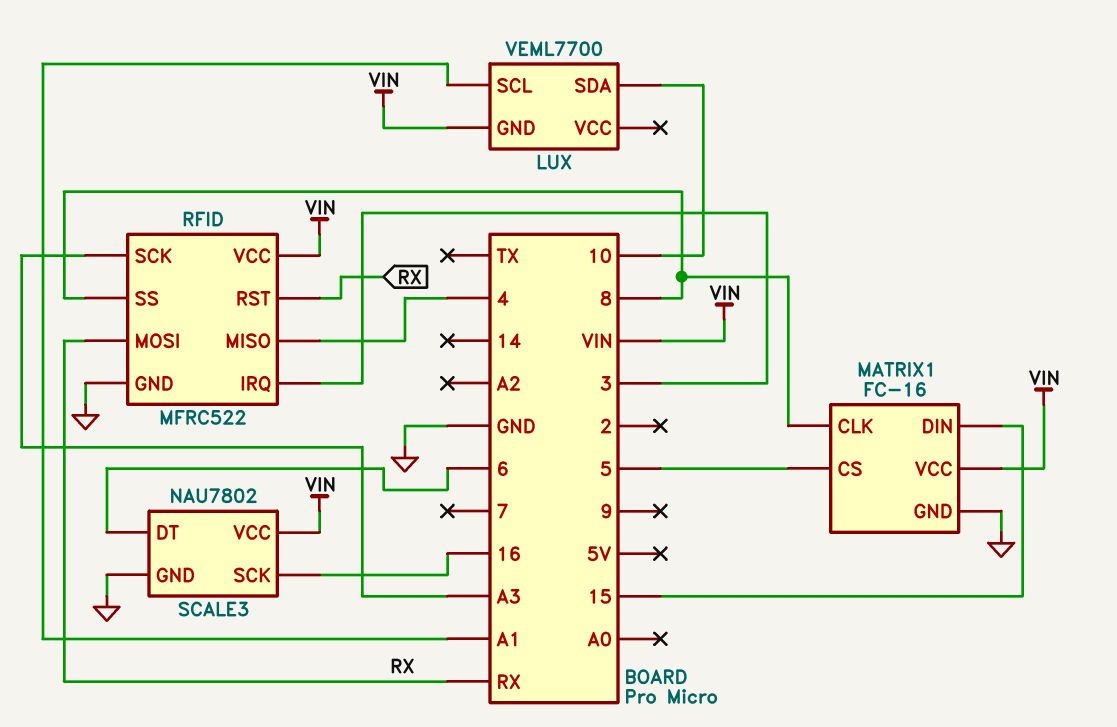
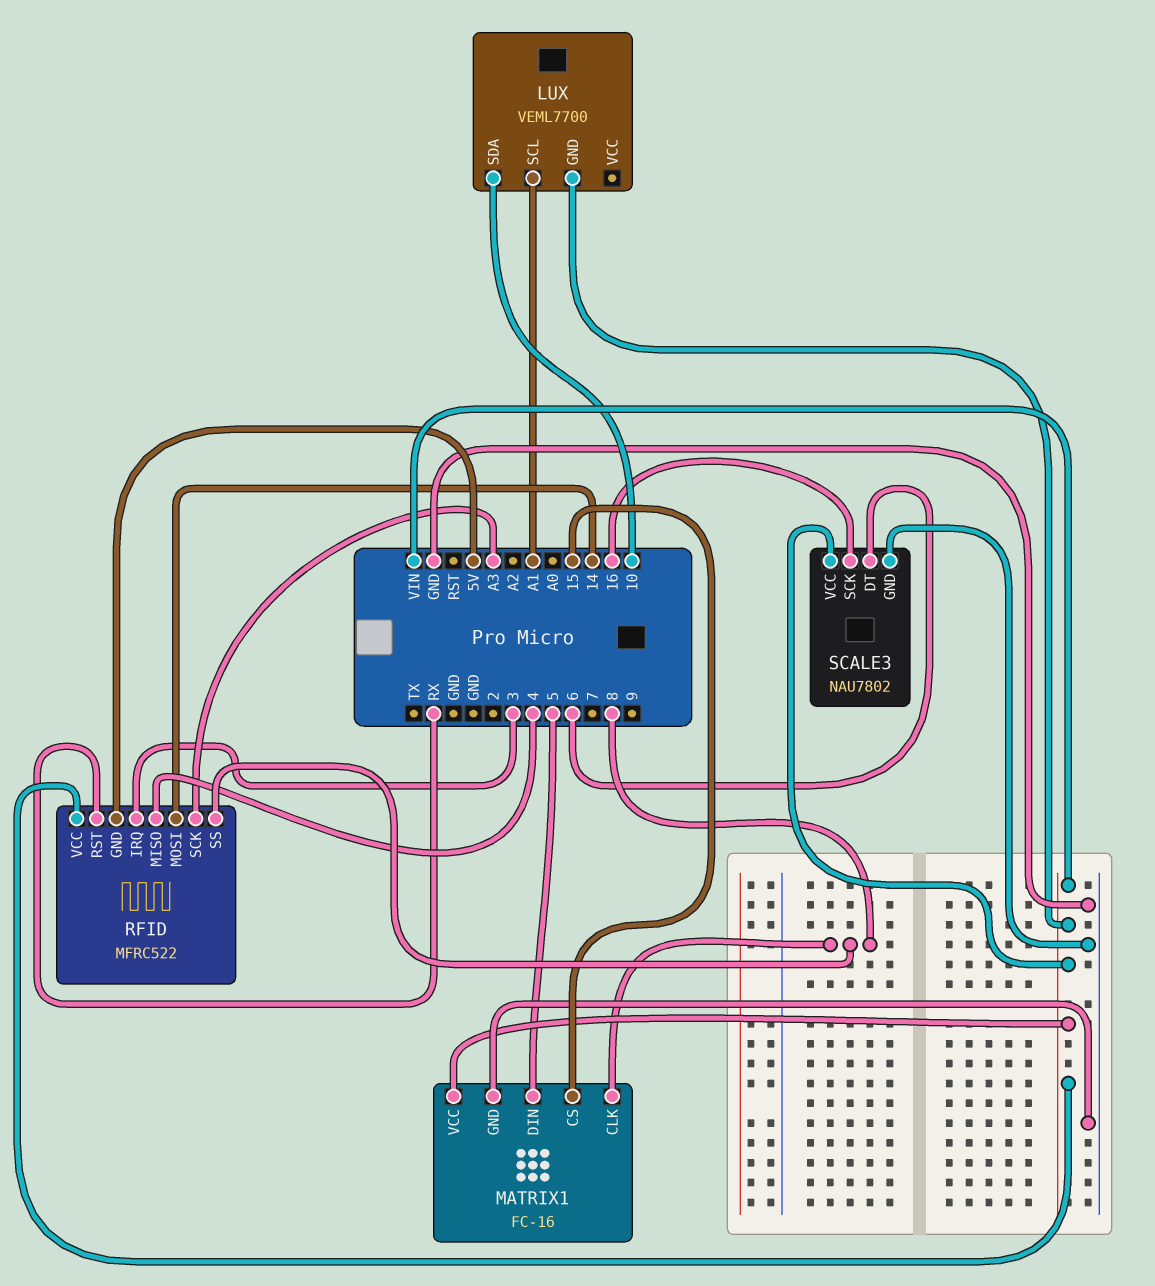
MATRIX1 pin CS: 5 -> 15
MATRIX1 pin DIN: 15 -> 5
RFID pin GND: GND -> 5V
RFID pin MOSI: RX -> 14

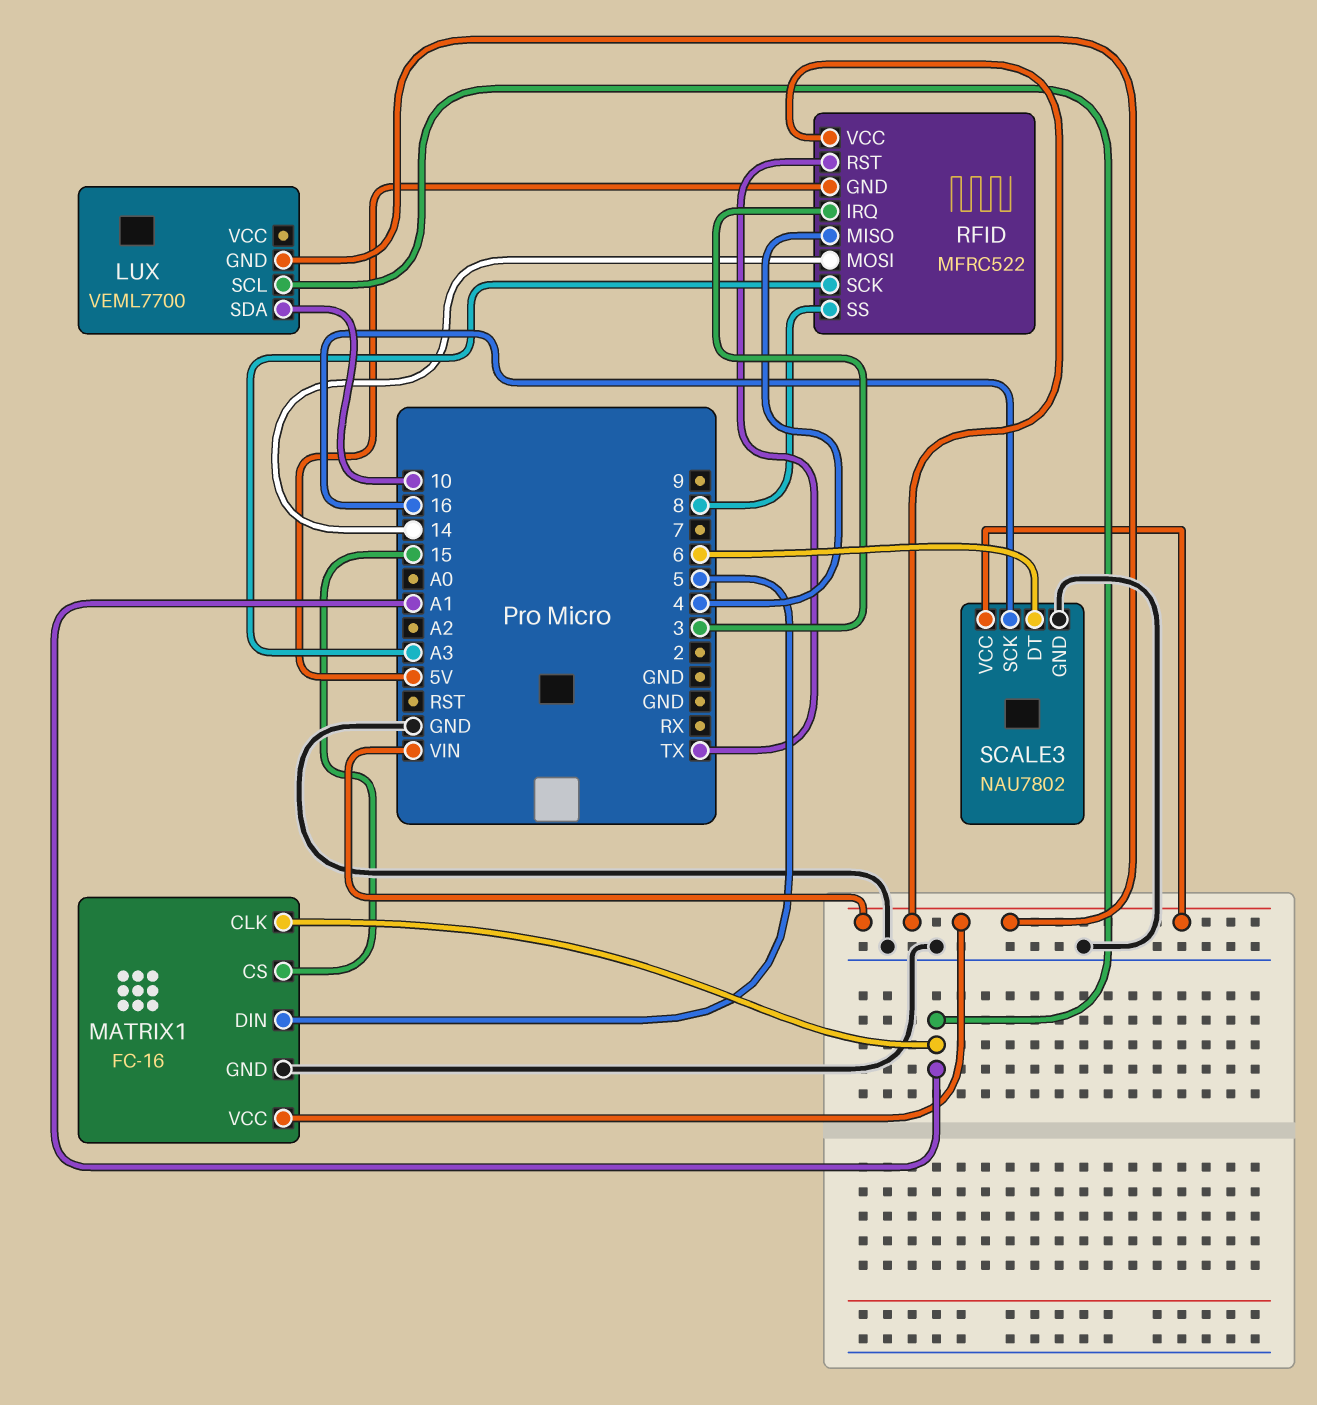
MATRIX1 pin CLK: 8 -> A1
RFID pin RST: RX -> TX

